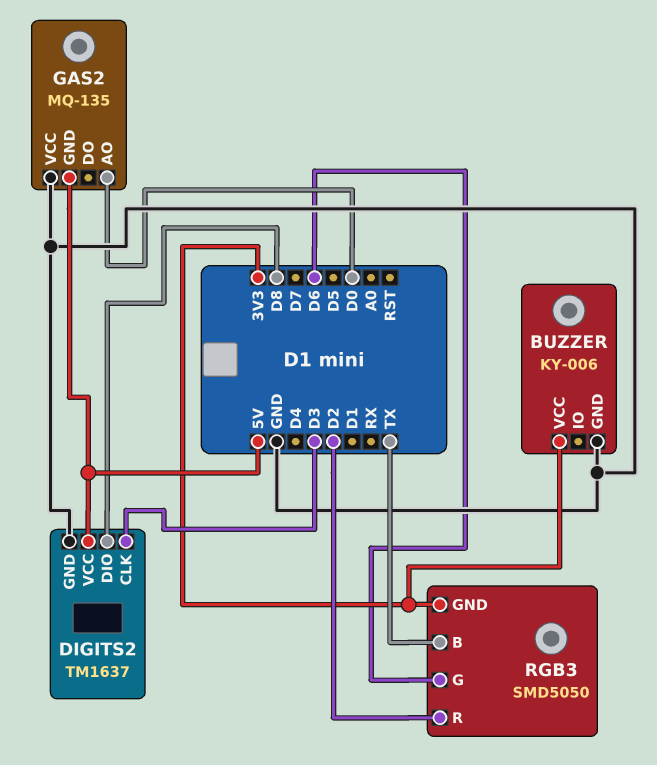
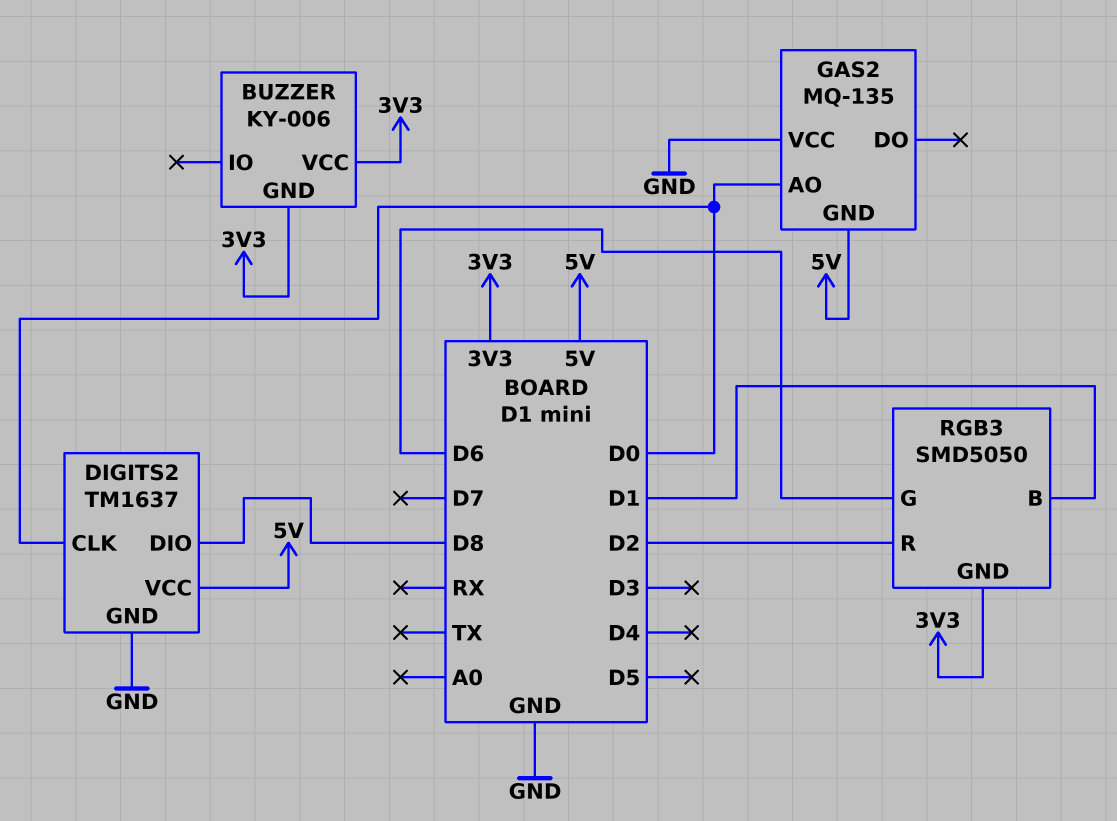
BUZZER pin GND: GND -> 3V3
DIGITS2 pin CLK: D3 -> D0
RGB3 pin B: TX -> D1

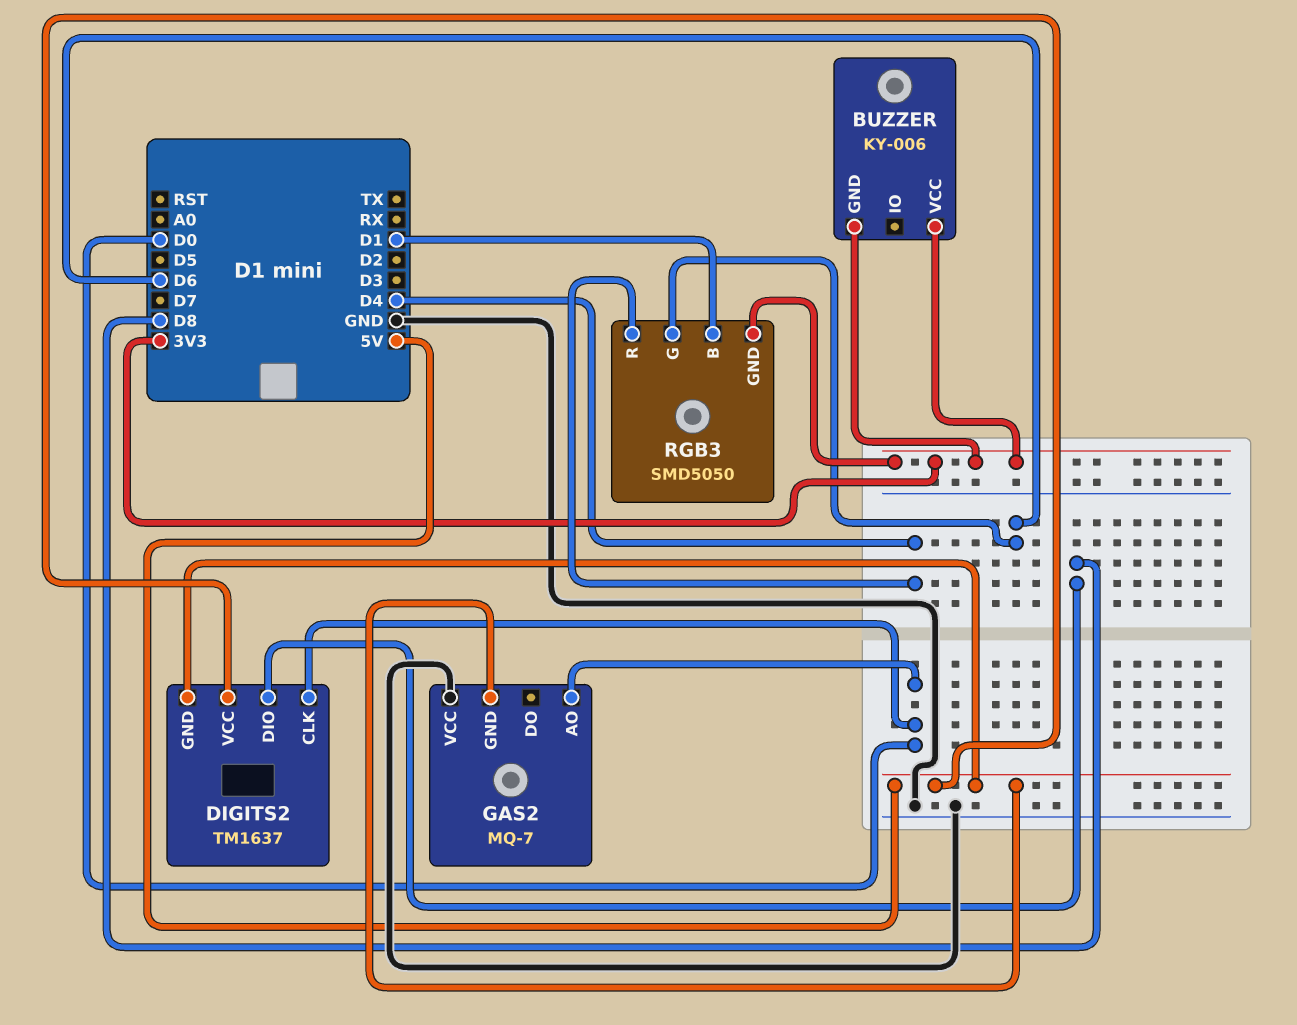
DIGITS2 pin GND: GND -> 5V
GAS2: MQ-135 -> MQ-7
RGB3 pin R: D2 -> D4

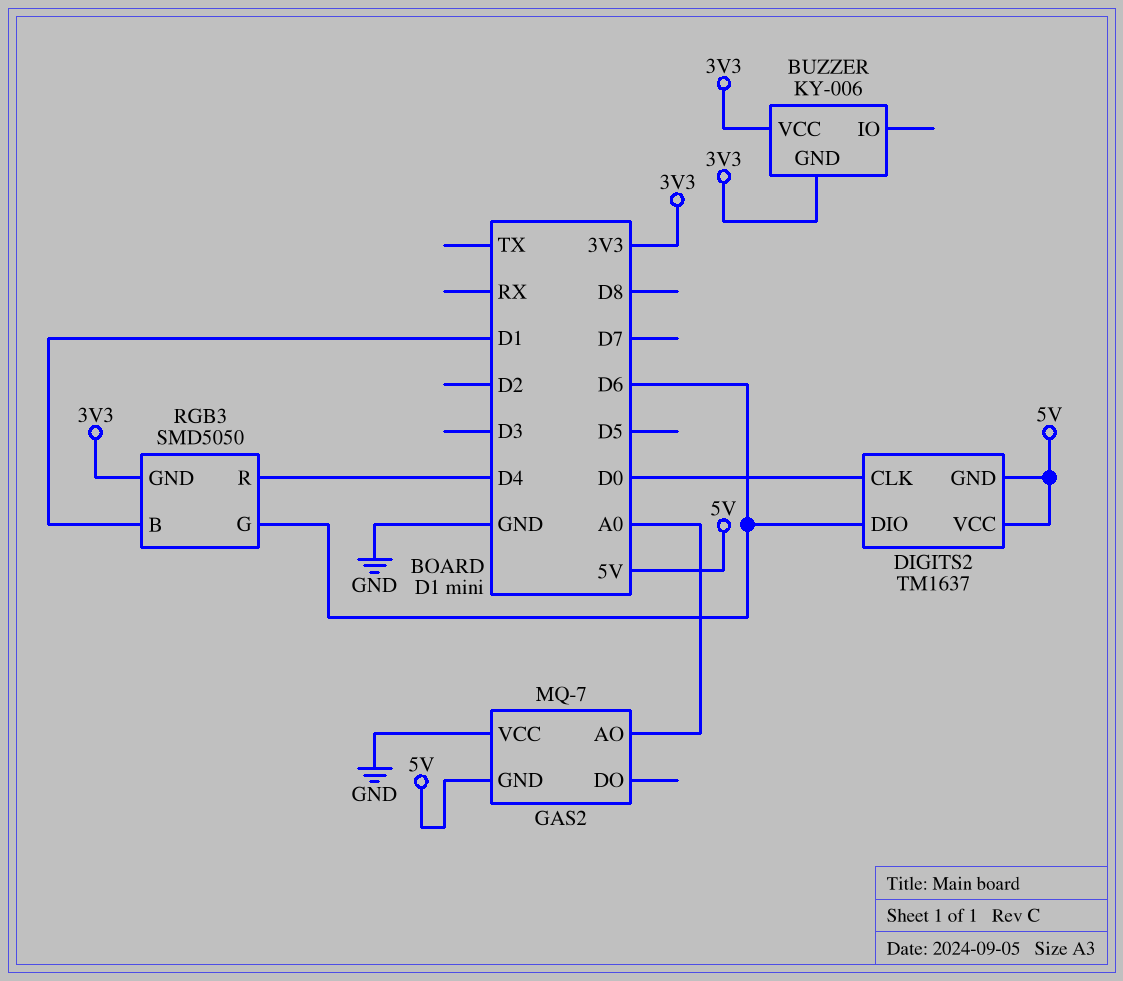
DIGITS2 pin DIO: D8 -> D6
GAS2 pin AO: D0 -> A0

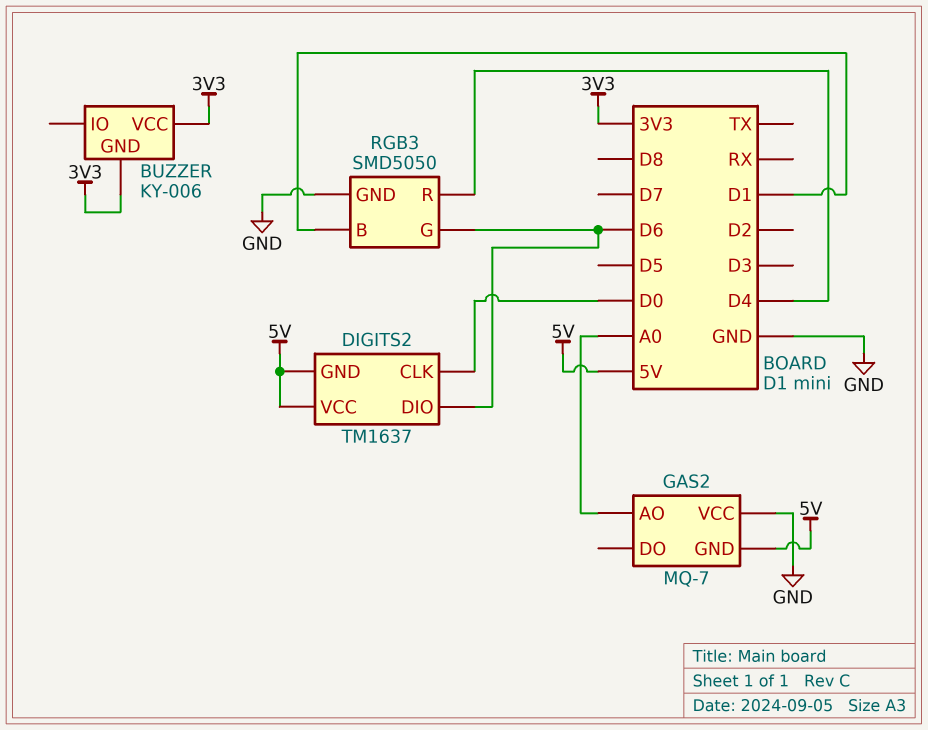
RGB3 pin GND: 3V3 -> GND

